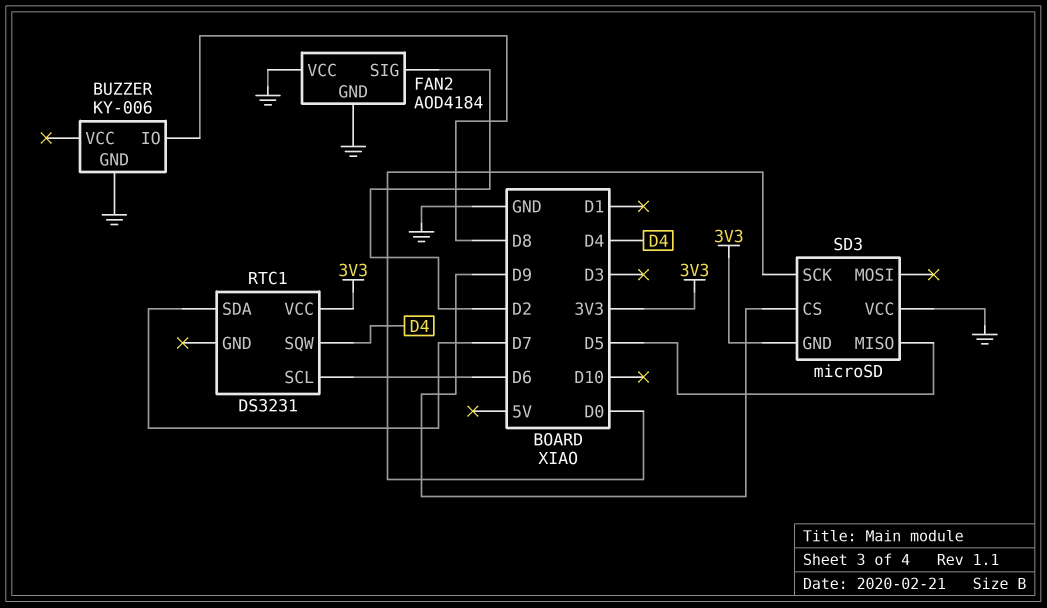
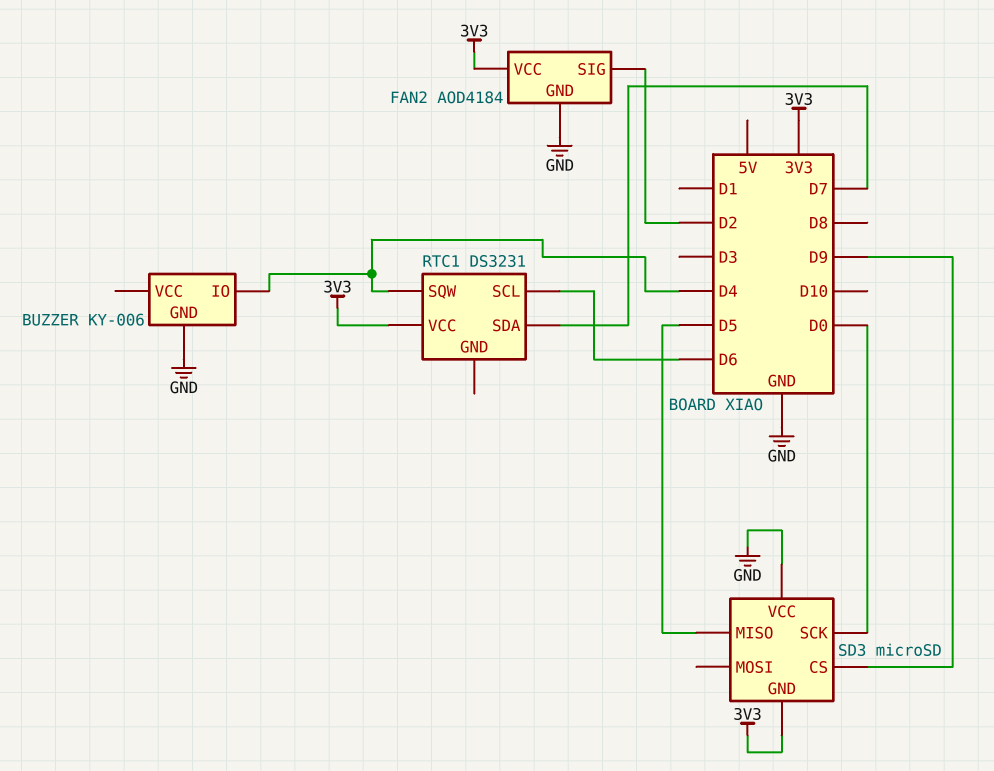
BUZZER pin IO: D8 -> D4
FAN2 pin VCC: GND -> 3V3

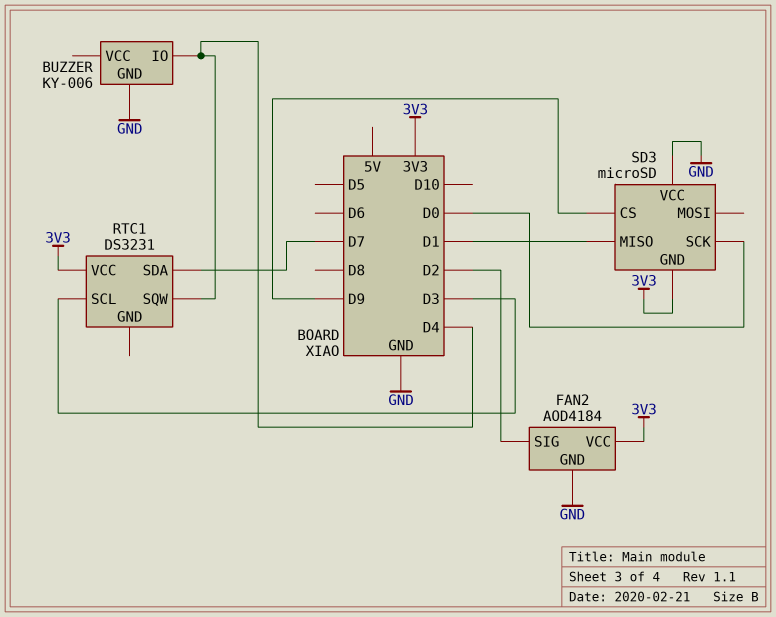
RTC1 pin SCL: D6 -> D3
SD3 pin MISO: D5 -> D1

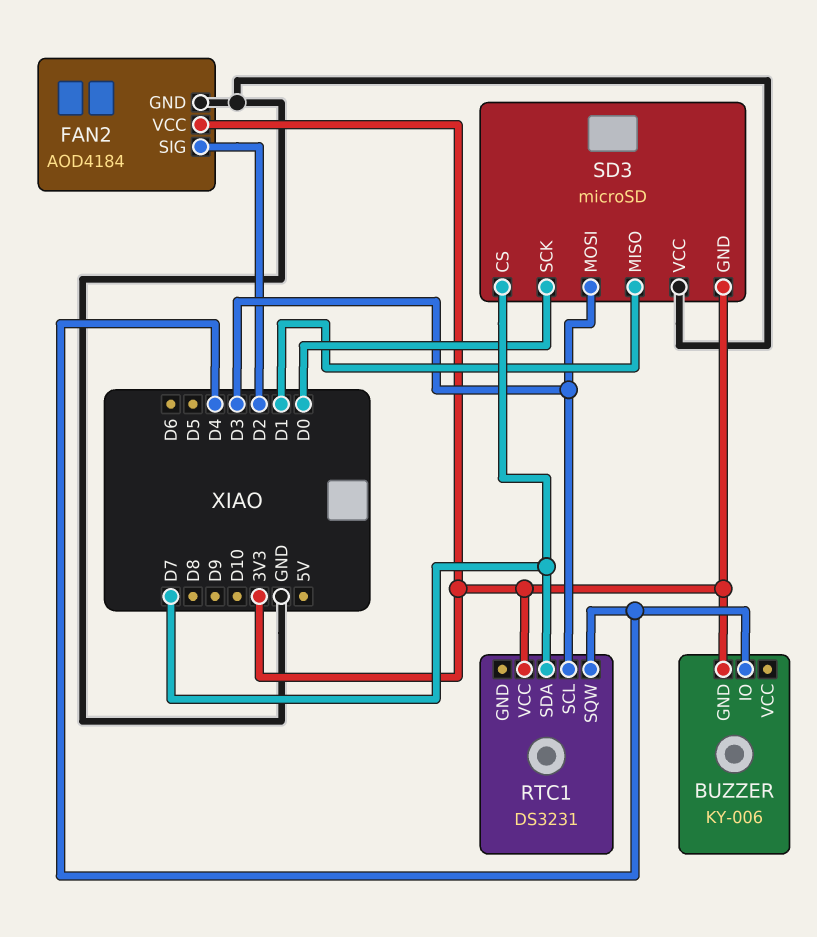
BUZZER pin GND: GND -> 3V3
SD3 pin CS: D9 -> D7
SD3 pin MOSI: none -> D3

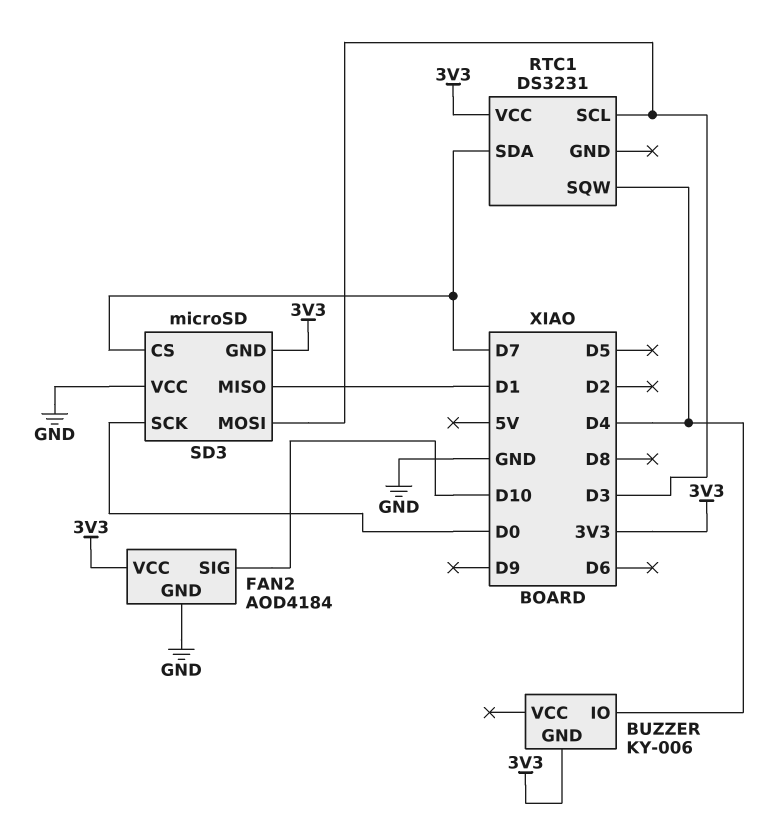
FAN2 pin SIG: D2 -> D10

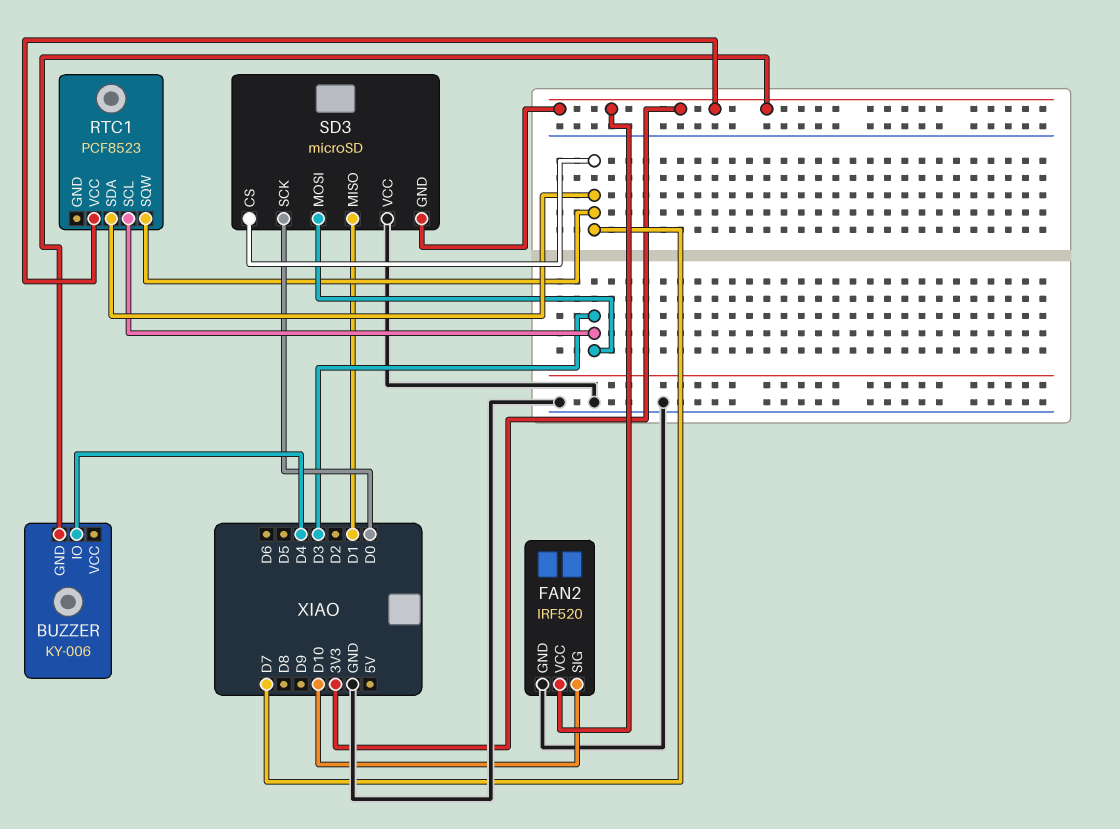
FAN2: AOD4184 -> IRF520
RTC1: DS3231 -> PCF8523
RTC1 pin SQW: D4 -> D7

